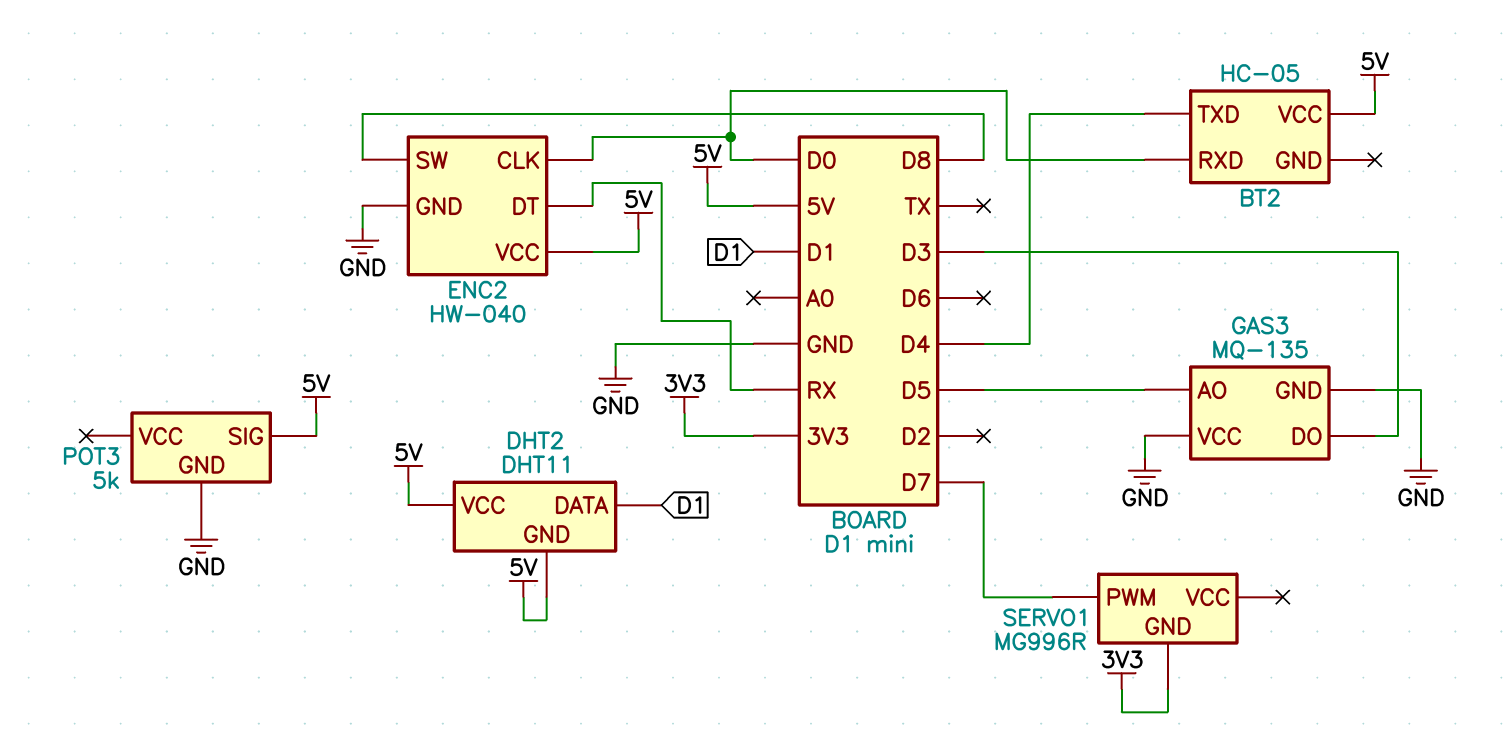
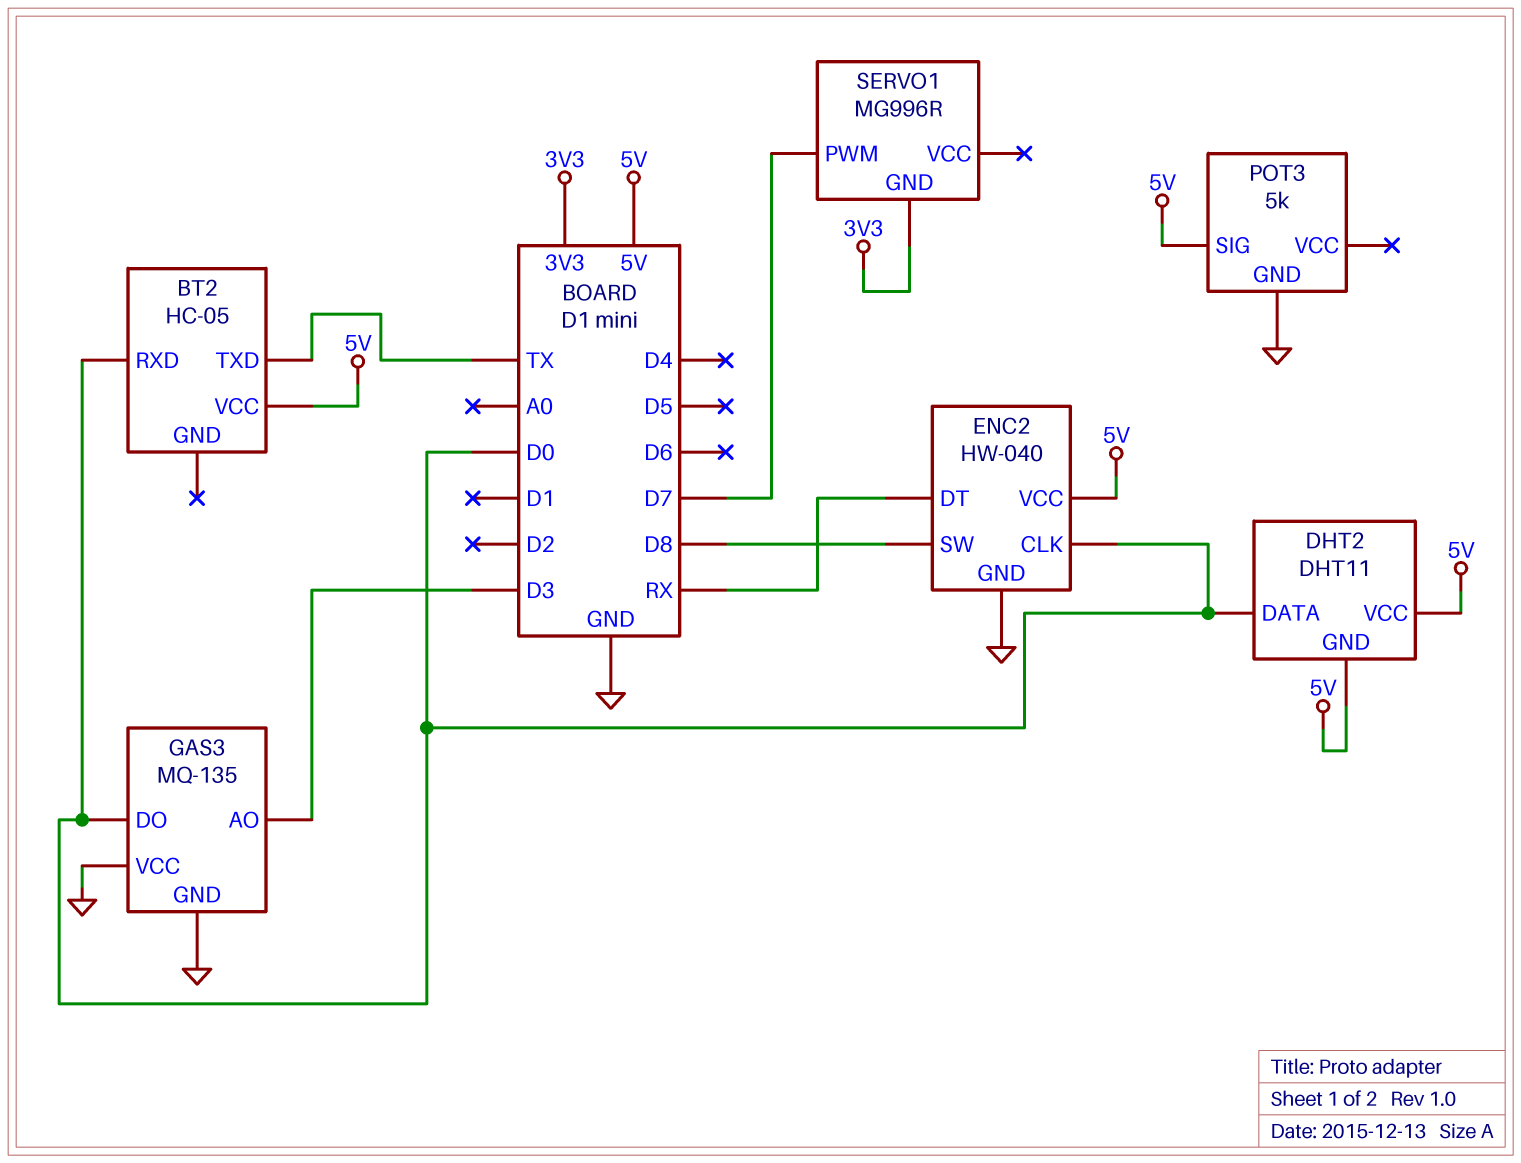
BT2 pin TXD: D4 -> TX
DHT2 pin DATA: D1 -> D0
GAS3 pin AO: D5 -> D3
GAS3 pin DO: D3 -> D0

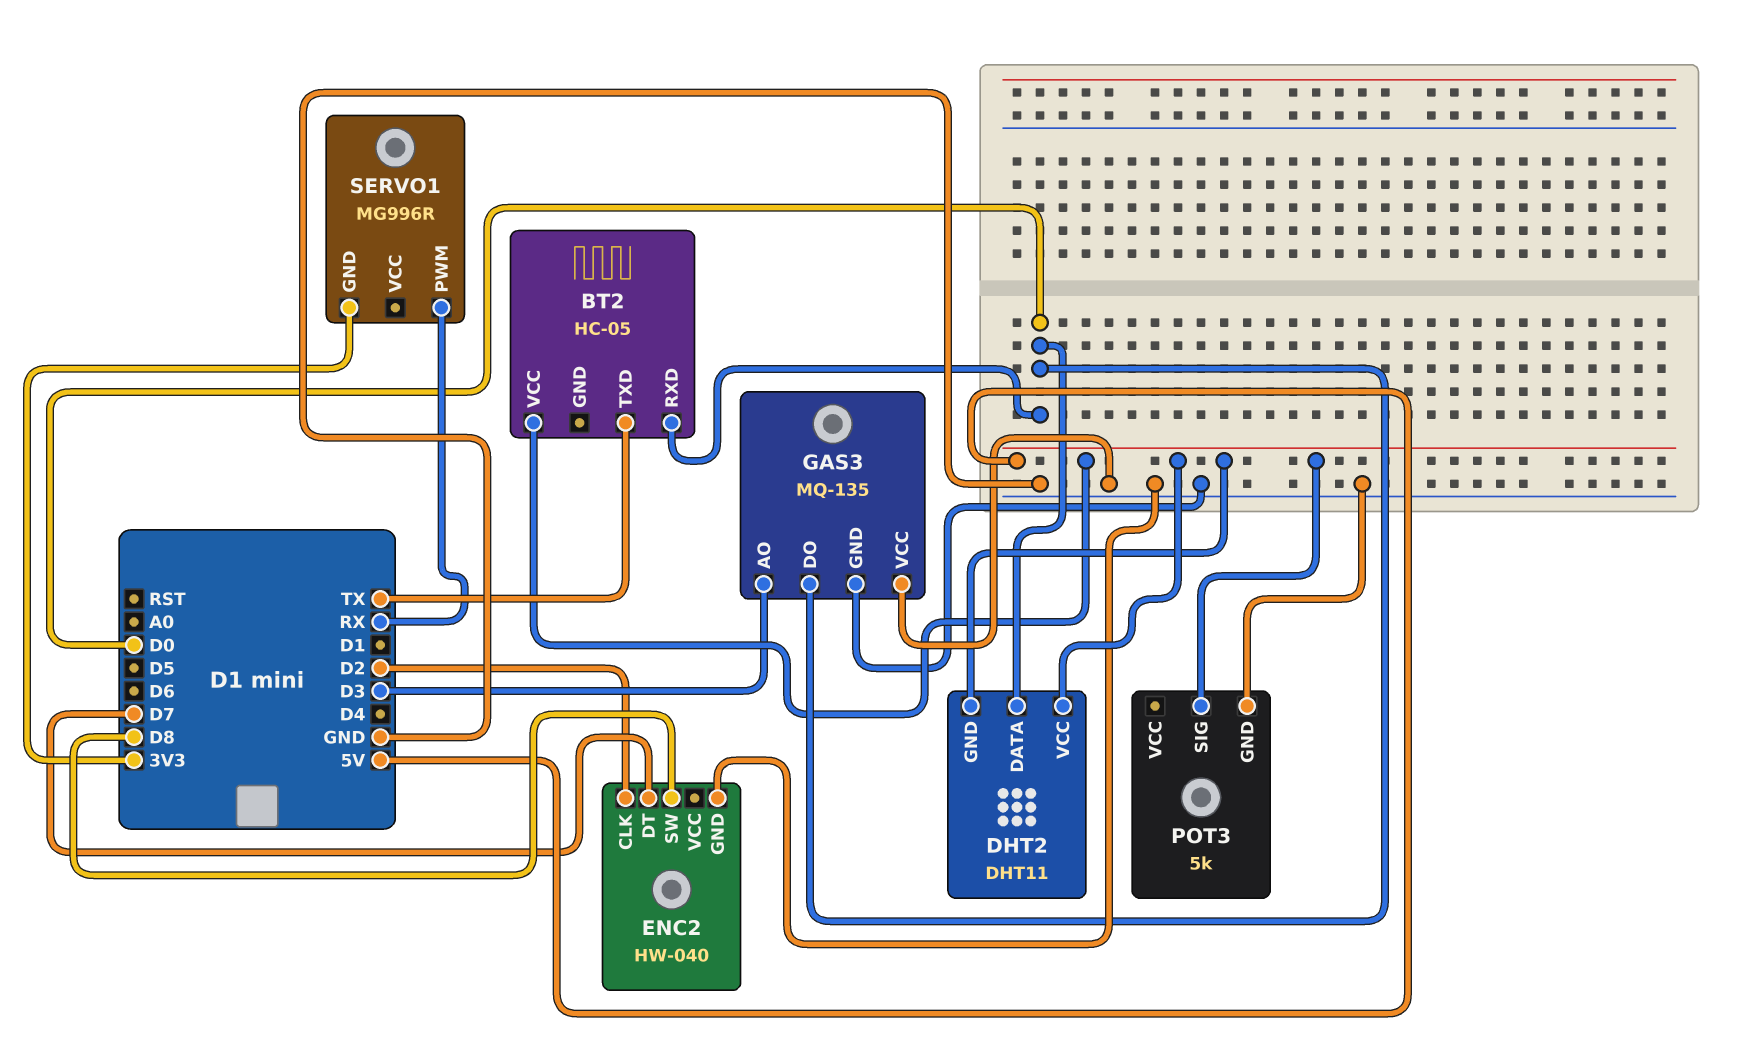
ENC2 pin CLK: D0 -> D2
ENC2 pin DT: RX -> D7
ENC2 pin VCC: 5V -> none
SERVO1 pin PWM: D7 -> RX

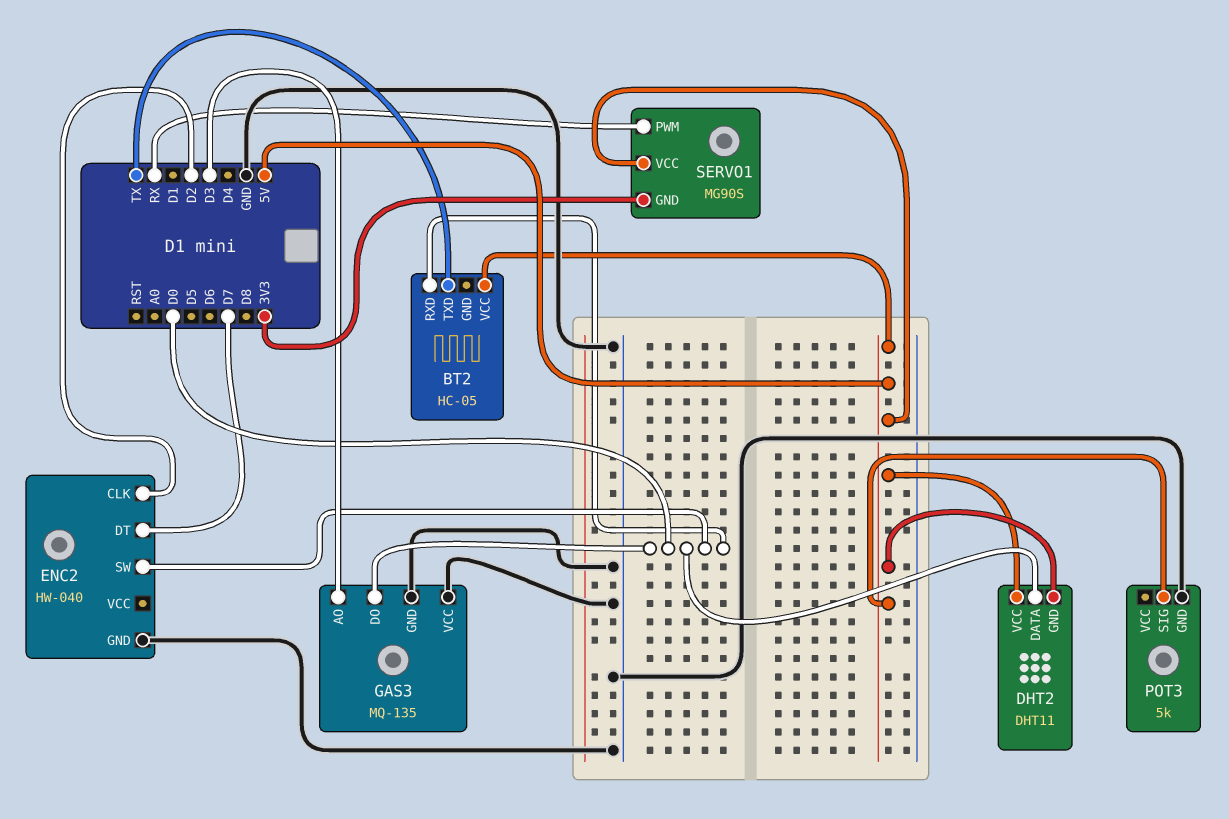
ENC2 pin SW: D8 -> D0
SERVO1: MG996R -> MG90S
SERVO1 pin VCC: none -> 5V

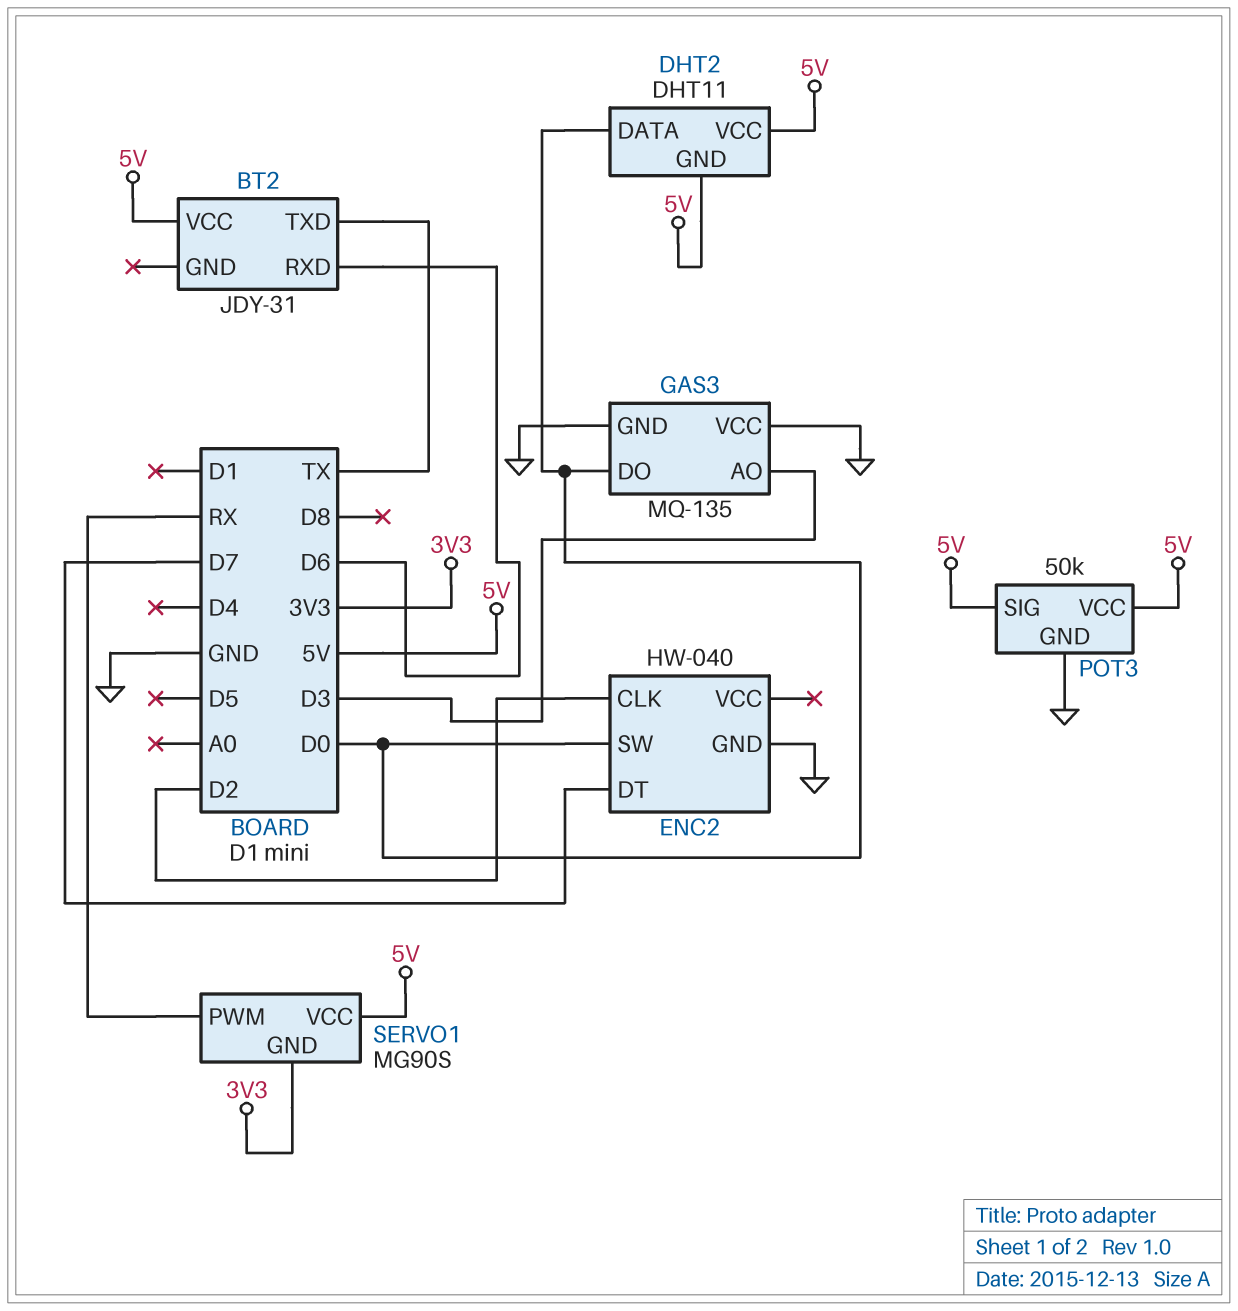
BT2: HC-05 -> JDY-31
BT2 pin RXD: D0 -> D6
POT3: 5k -> 50k
POT3 pin VCC: none -> 5V

